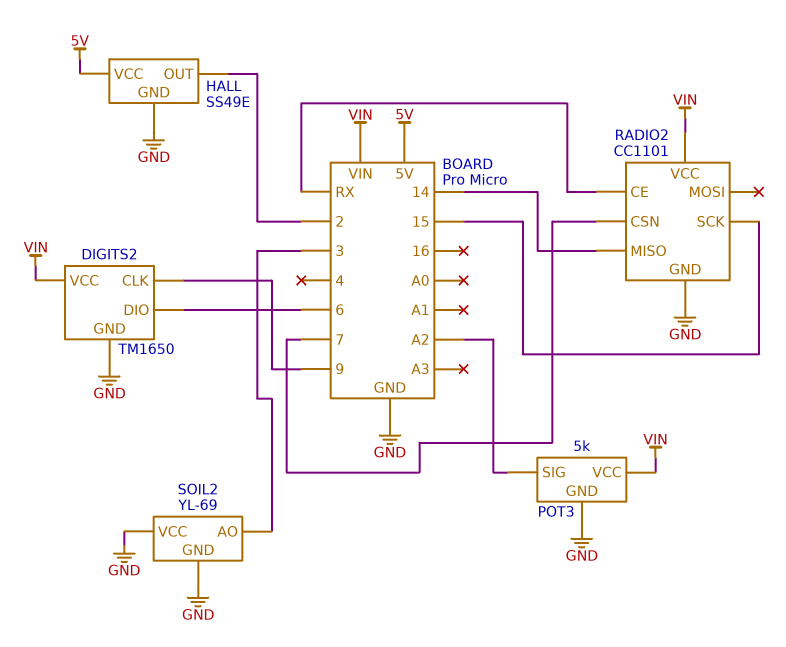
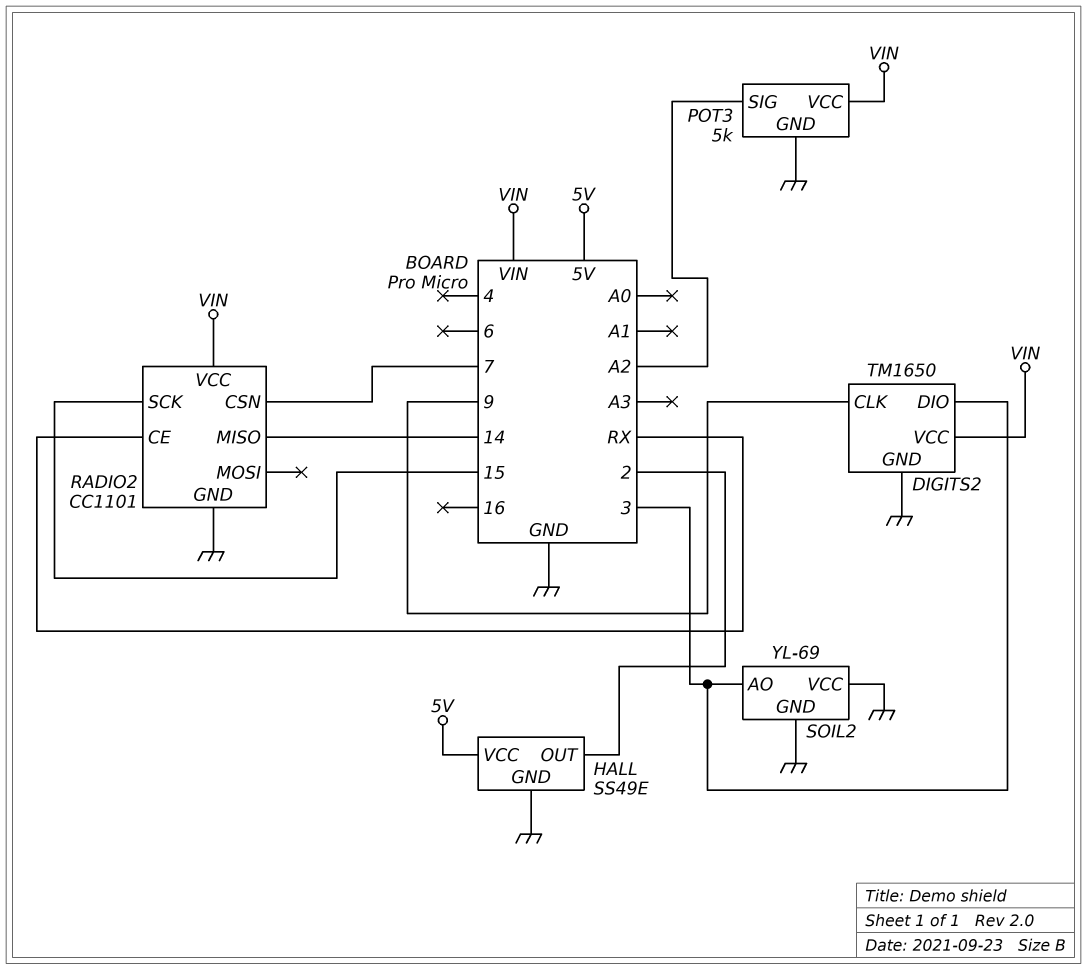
DIGITS2 pin DIO: 6 -> 3

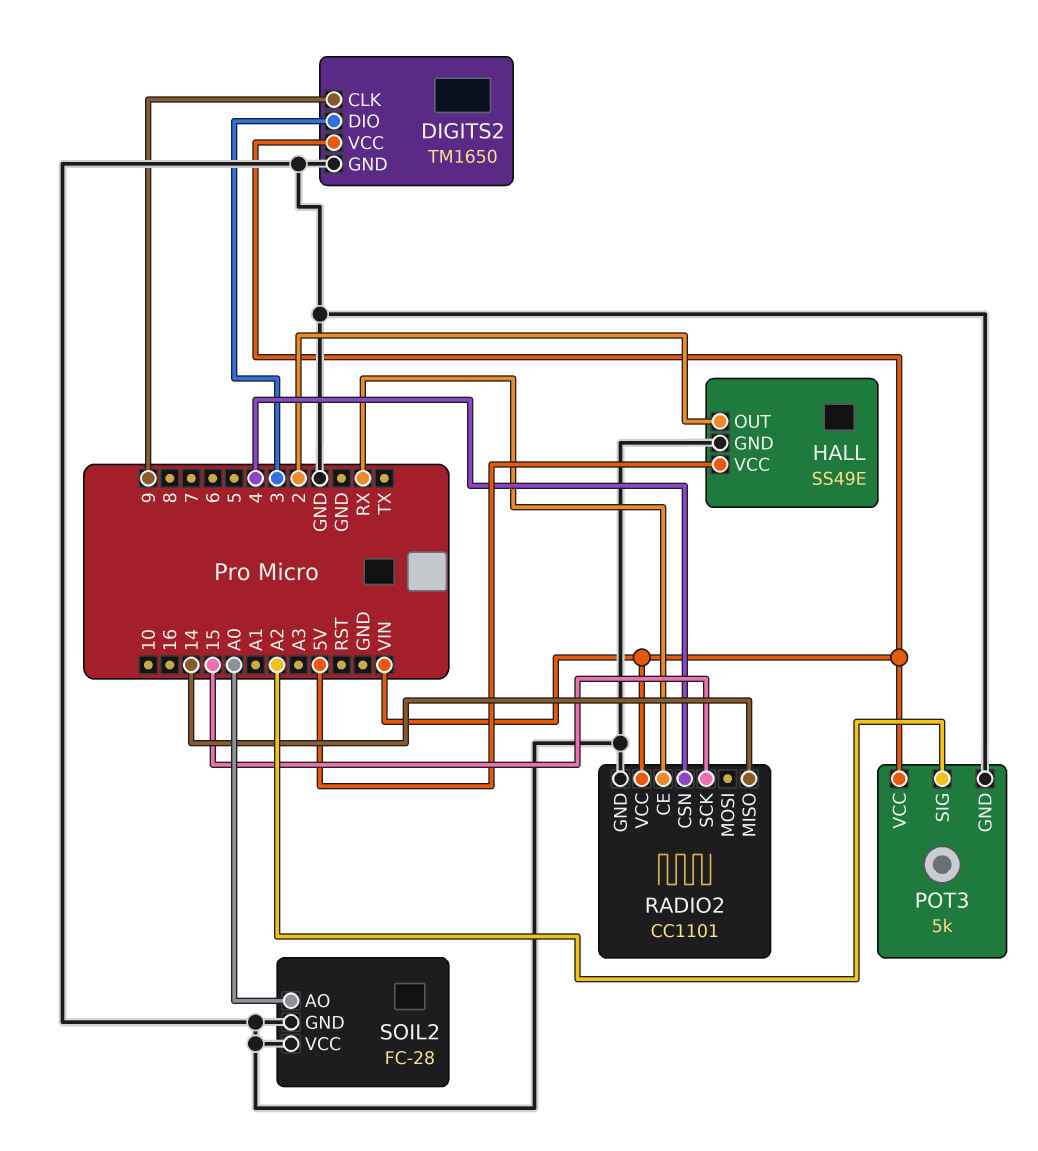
RADIO2 pin CSN: 7 -> 4
SOIL2: YL-69 -> FC-28
SOIL2 pin AO: 3 -> A0

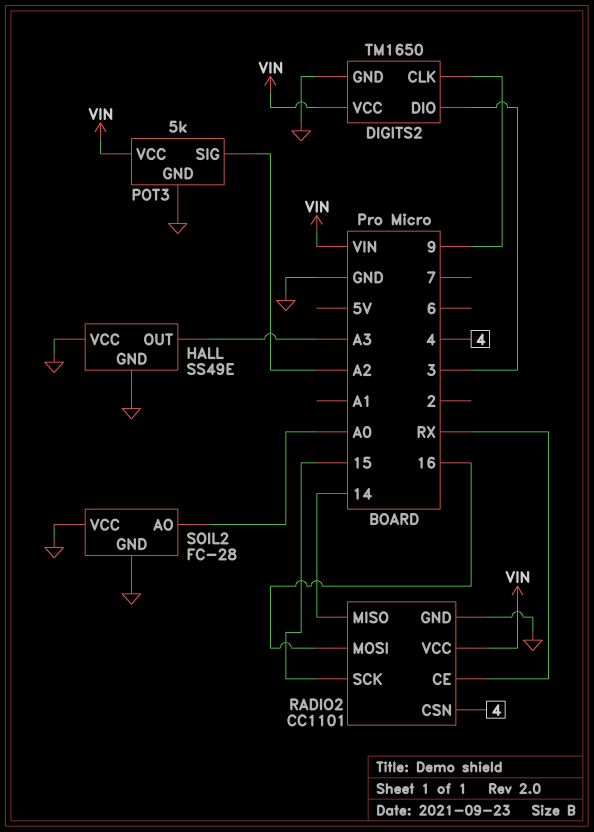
HALL pin OUT: 2 -> A3
HALL pin VCC: 5V -> GND
RADIO2 pin MOSI: none -> 16

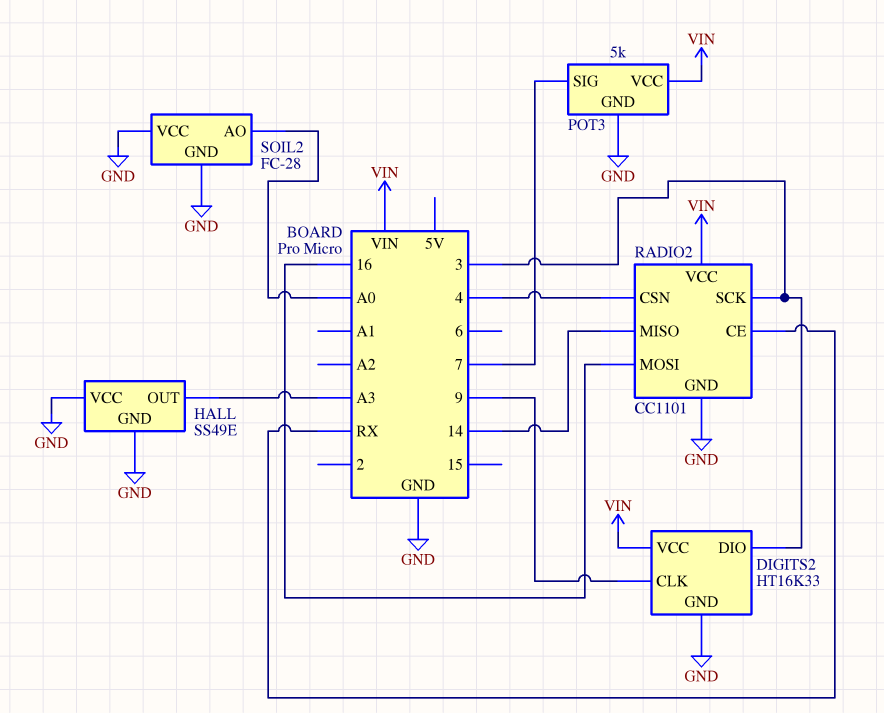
DIGITS2: TM1650 -> HT16K33
POT3 pin SIG: A2 -> 7
RADIO2 pin SCK: 15 -> 3

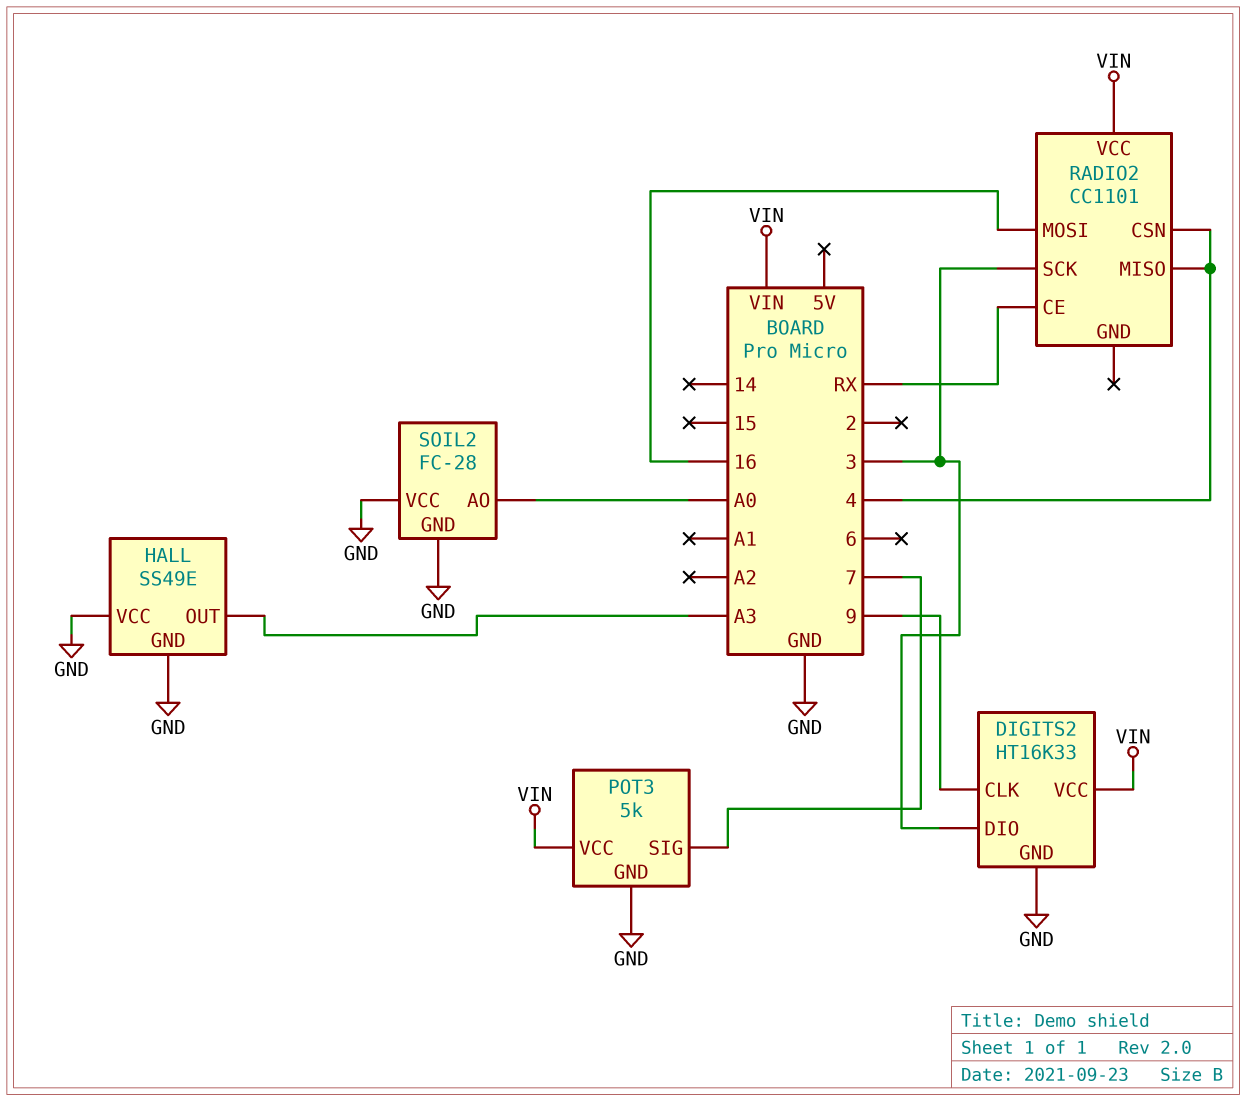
RADIO2 pin GND: GND -> none
RADIO2 pin MISO: 14 -> 4

